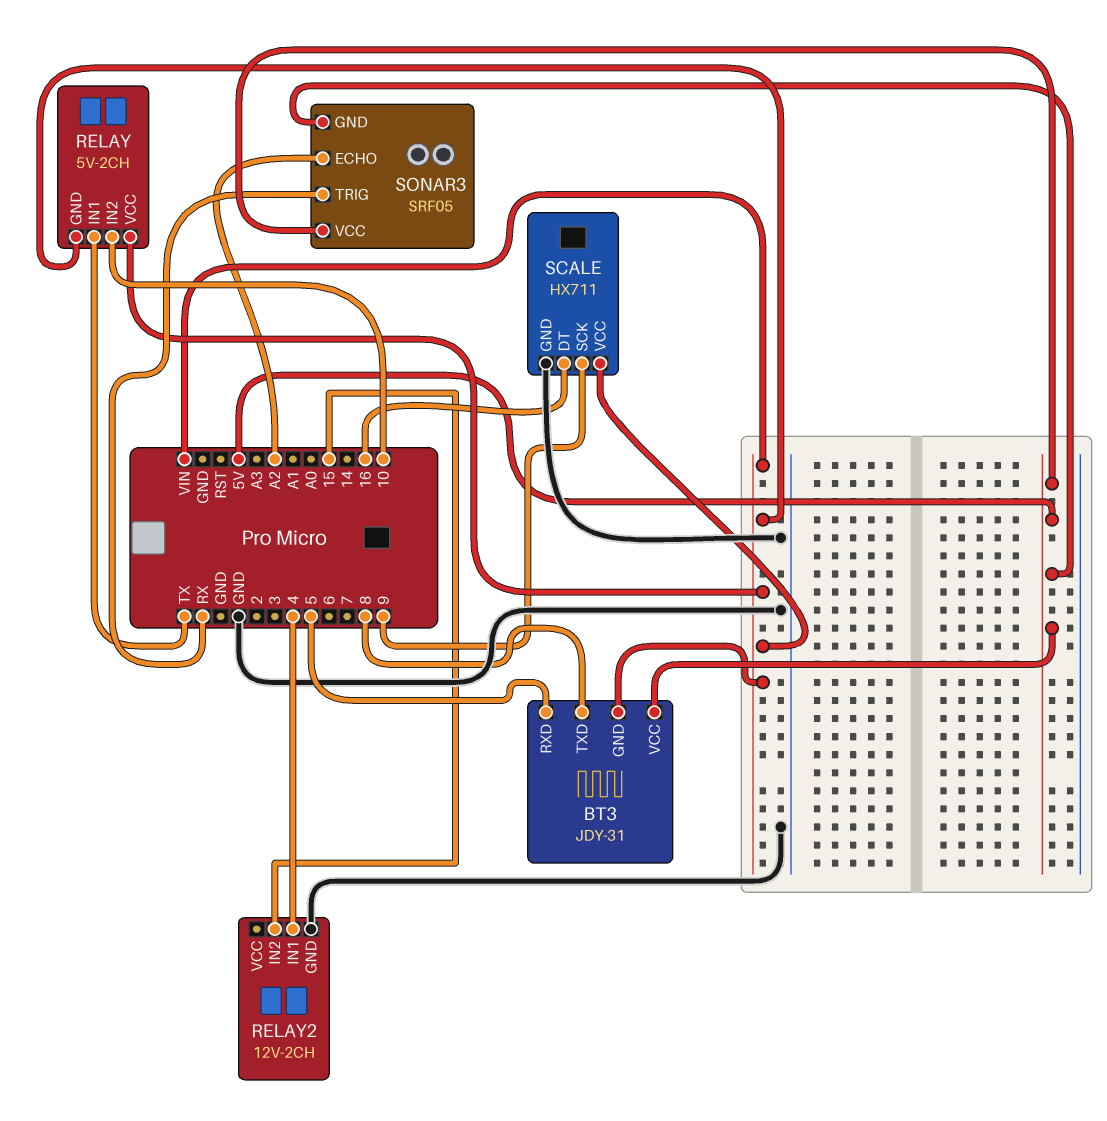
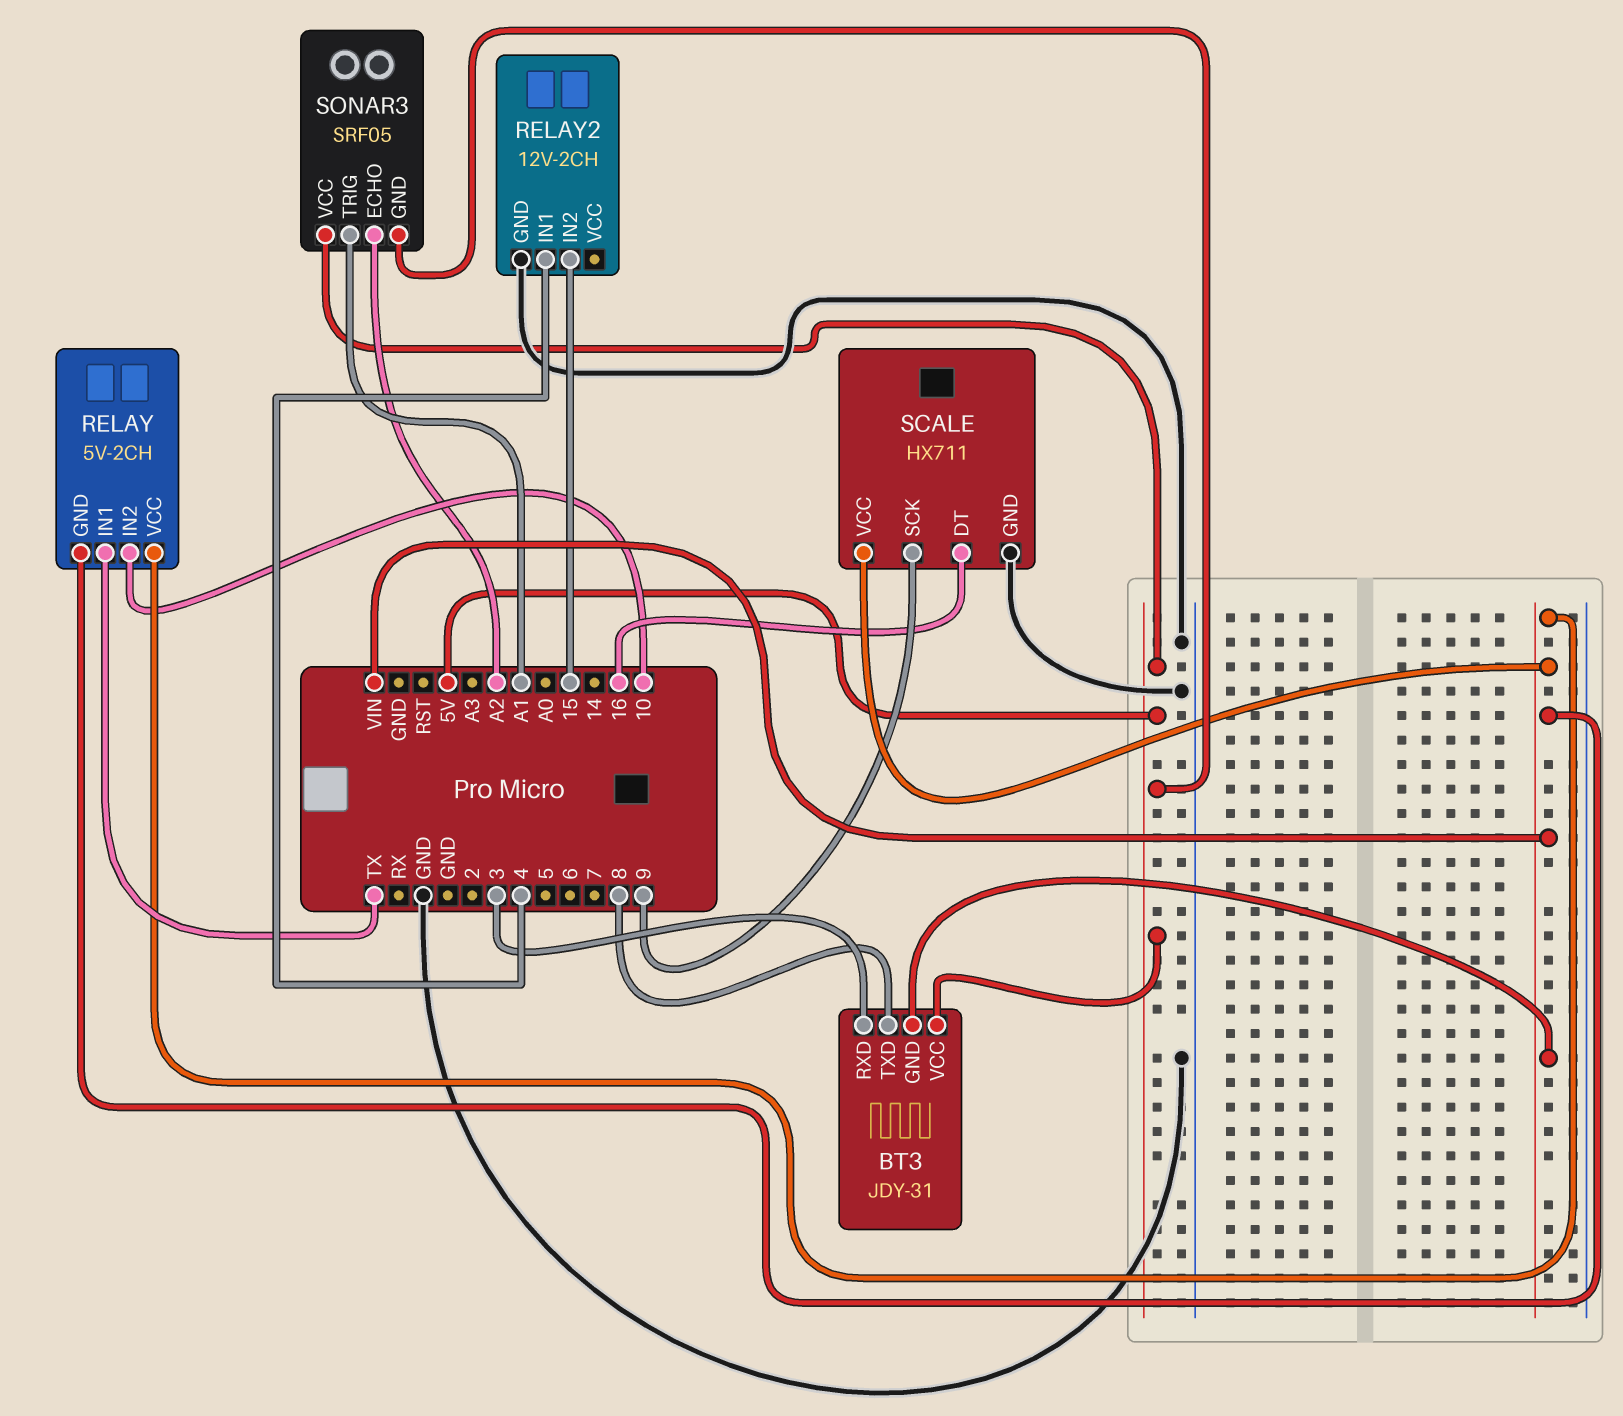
BT3 pin RXD: 5 -> 3
SONAR3 pin TRIG: RX -> A1

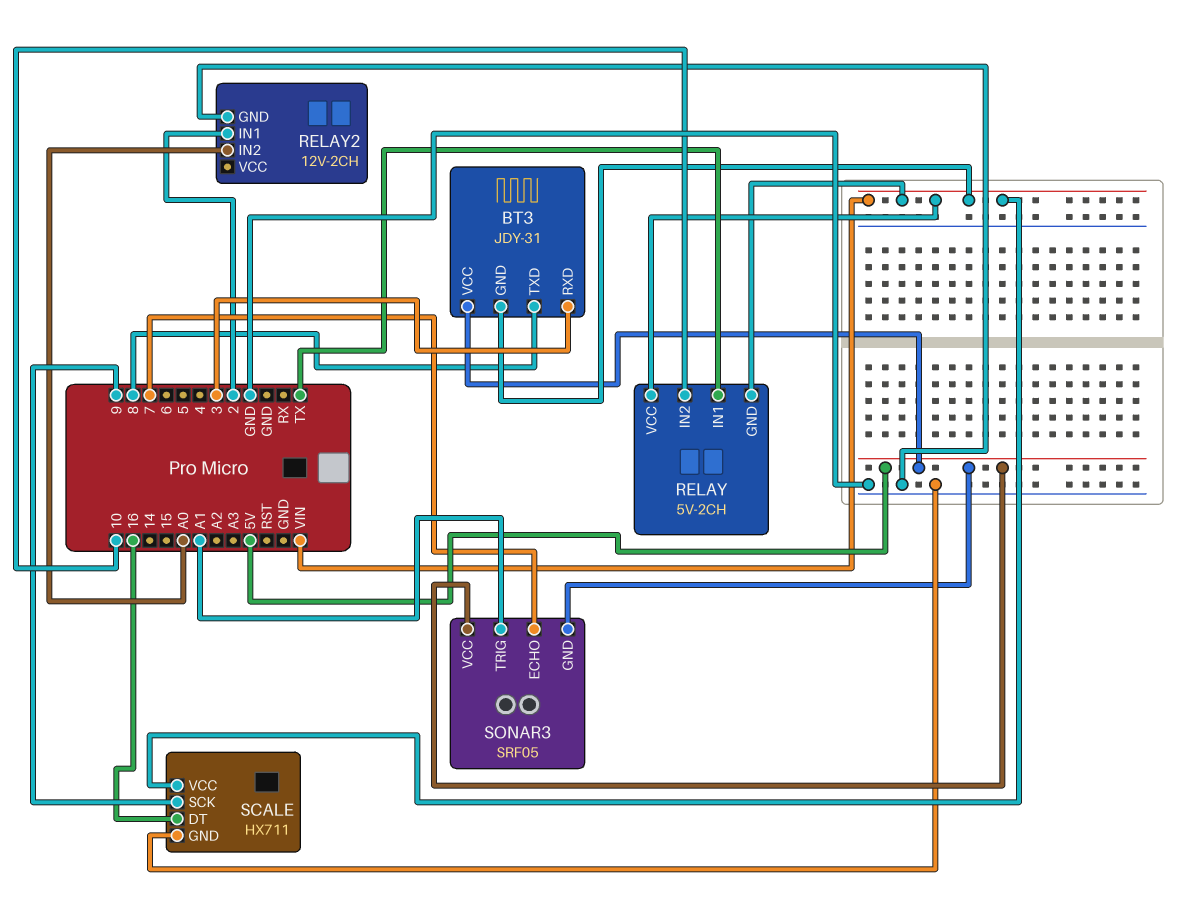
RELAY2 pin IN1: 4 -> 2
RELAY2 pin IN2: 15 -> A0
SONAR3 pin ECHO: A2 -> 7

